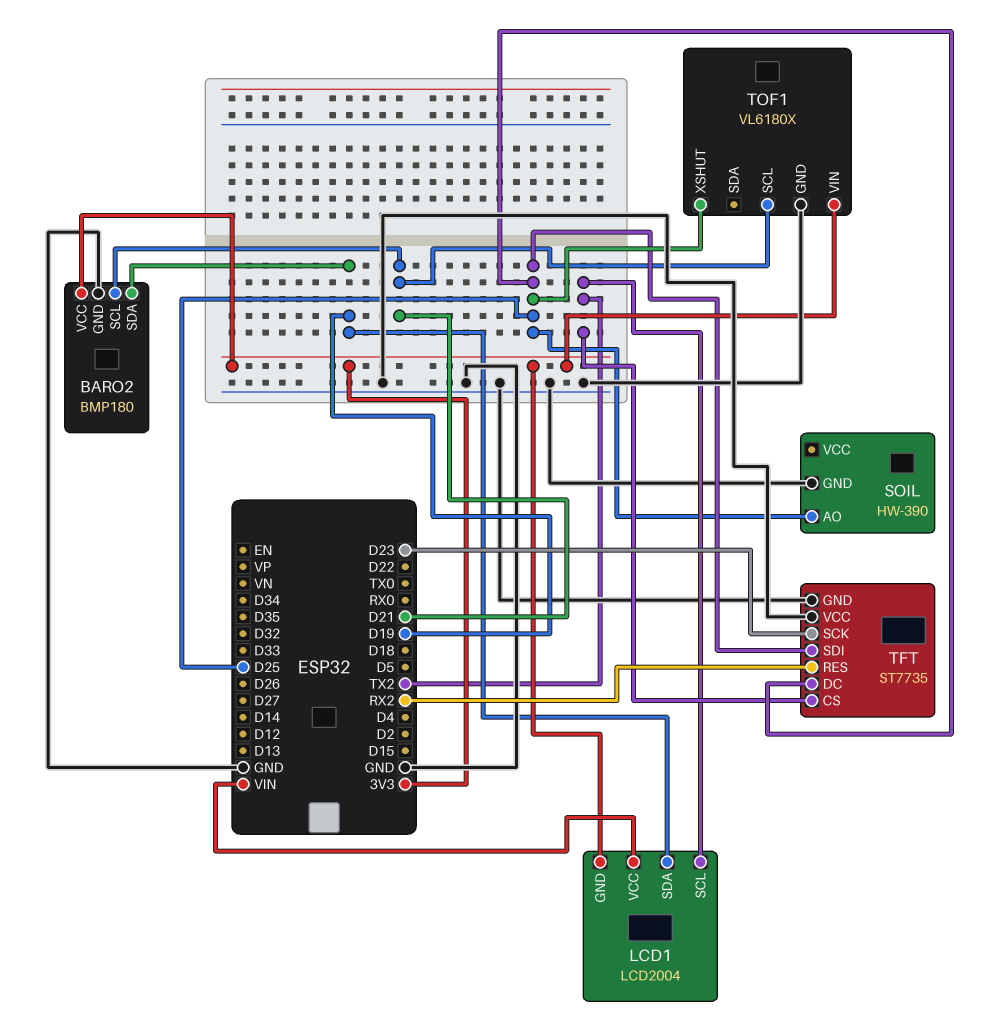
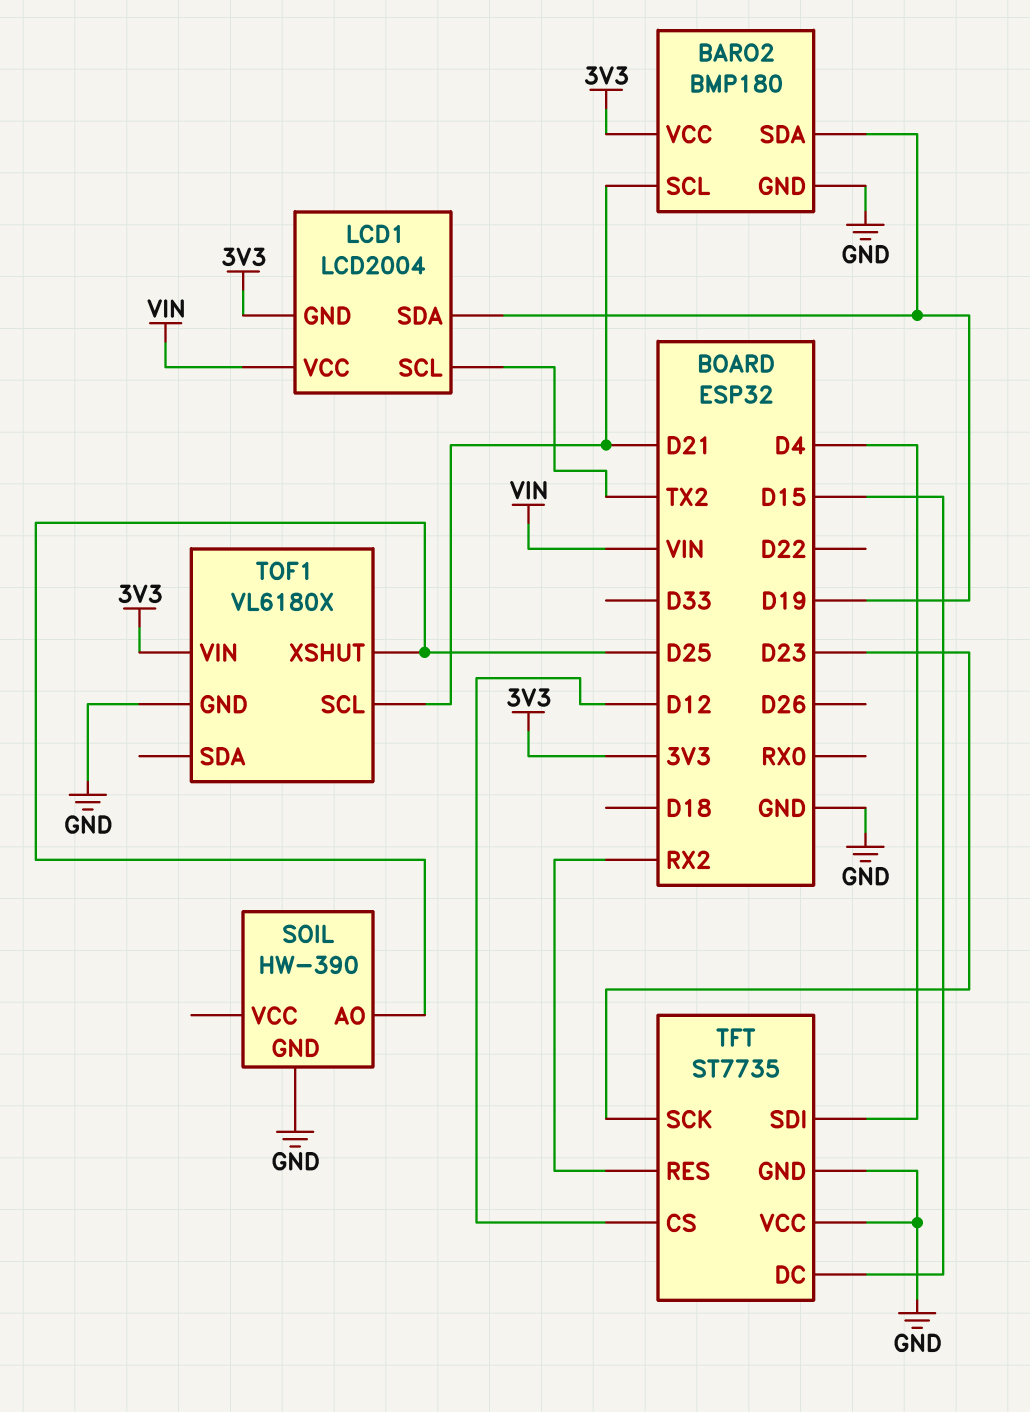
TFT pin CS: TX2 -> D12
TFT pin DC: D25 -> D15
TFT pin SDI: D25 -> D4

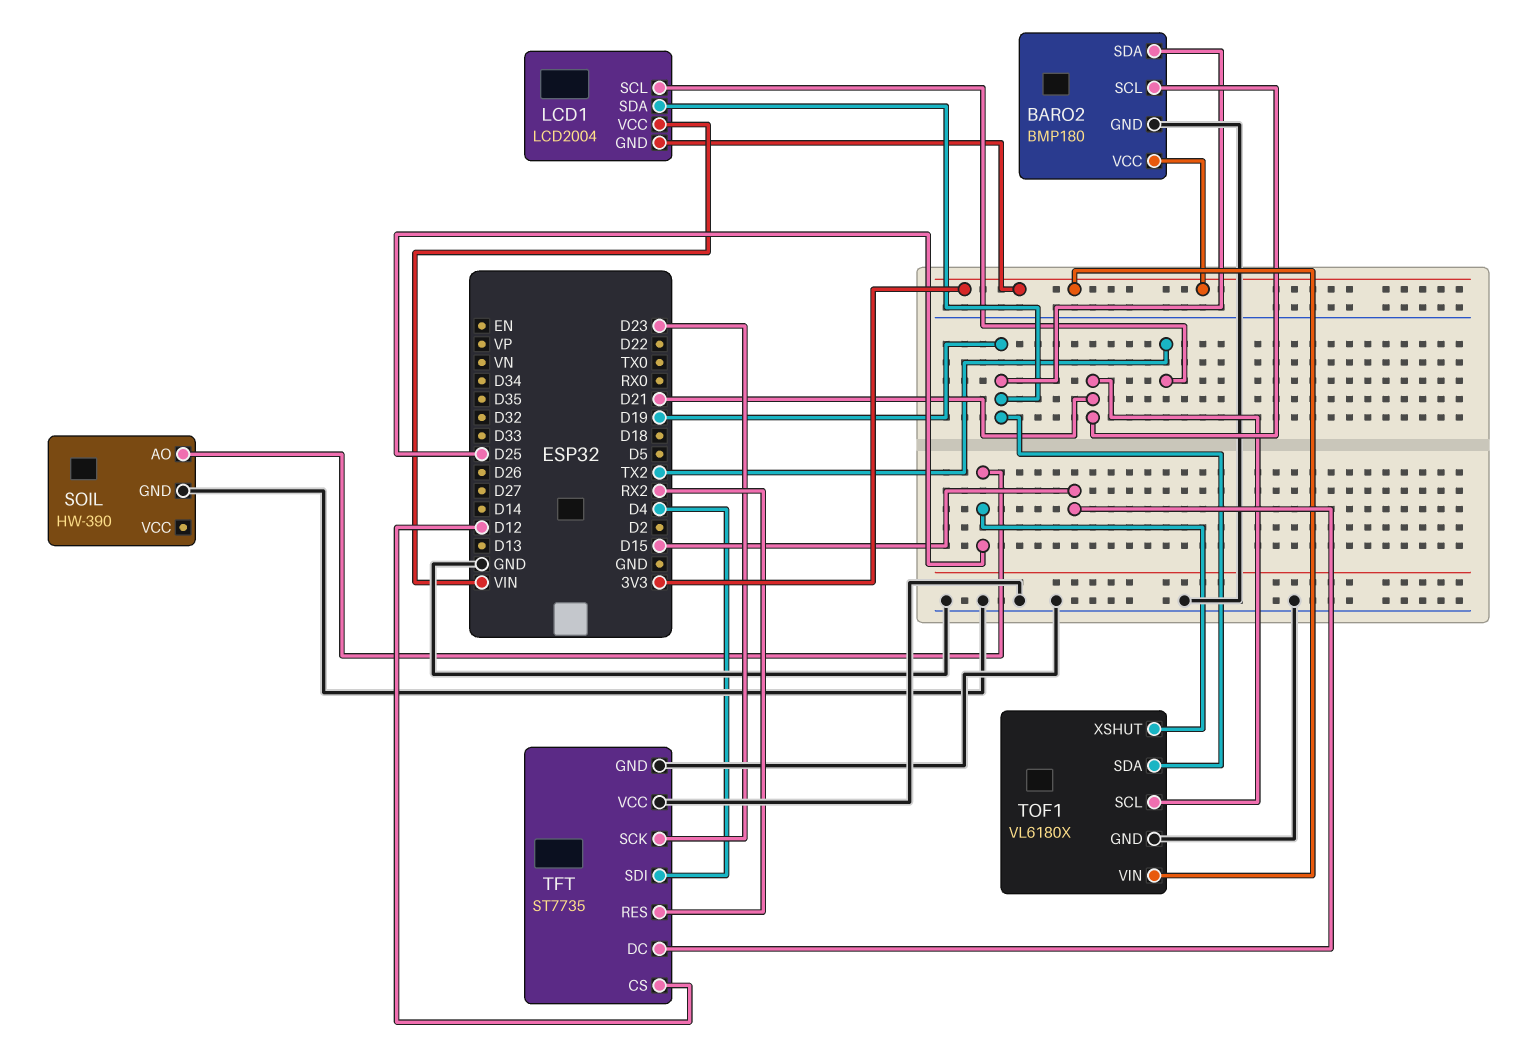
TOF1 pin SDA: none -> D19

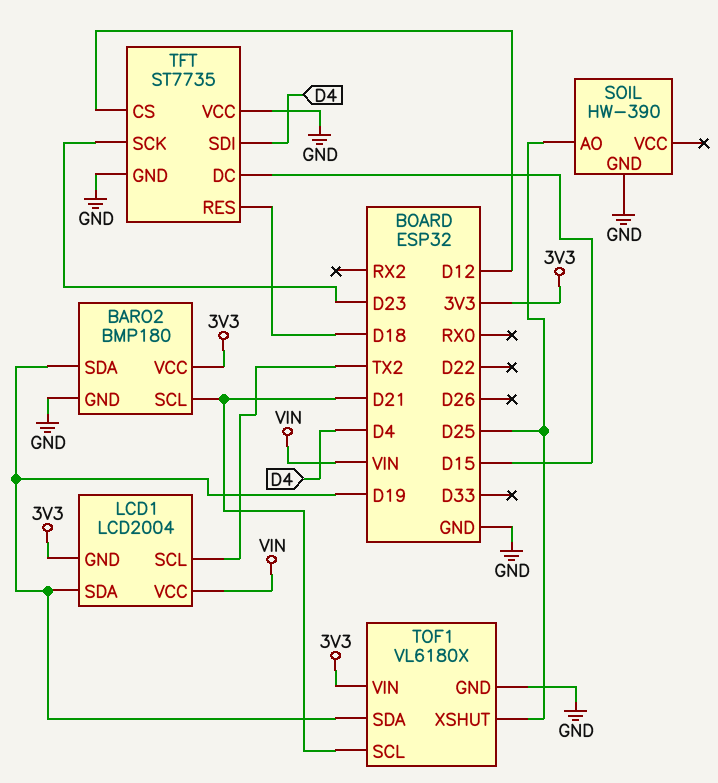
TFT pin RES: RX2 -> D18

